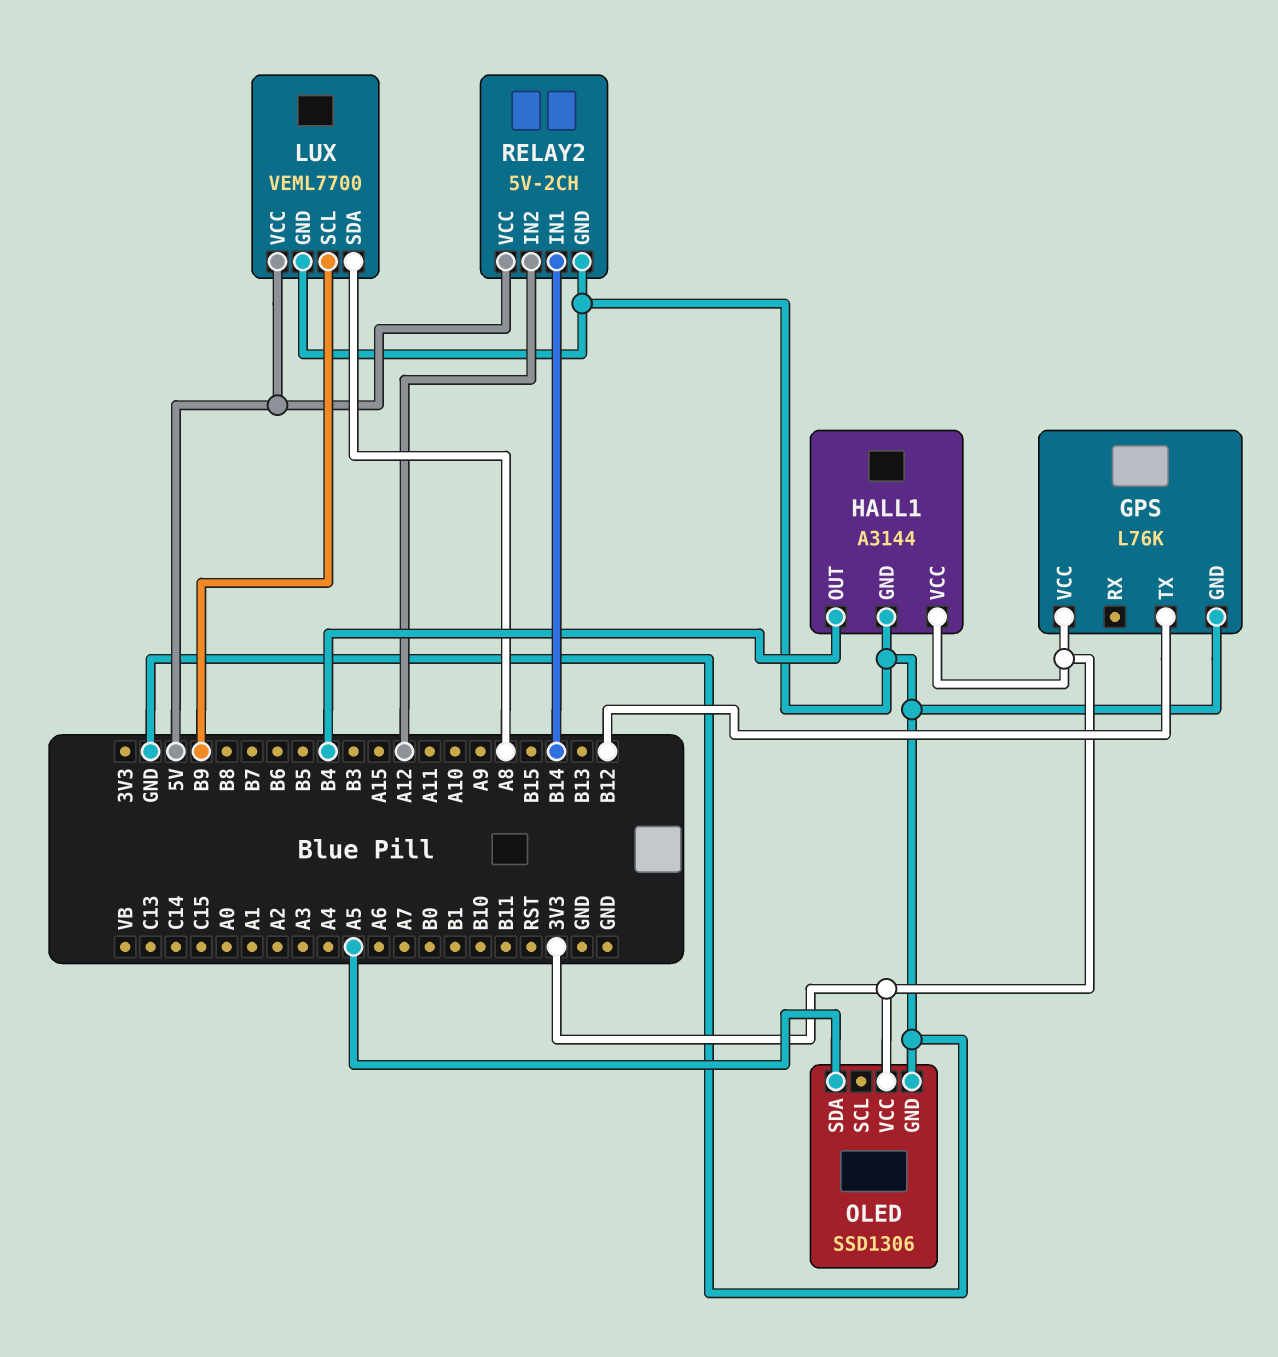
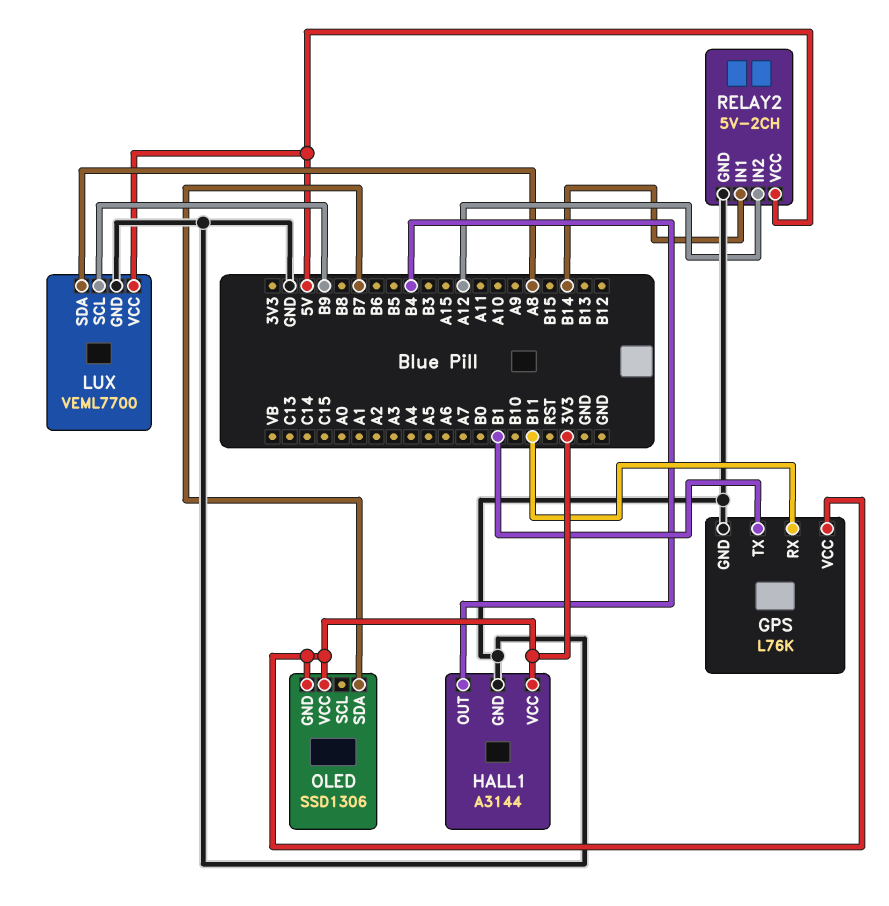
GPS pin RX: none -> B11
GPS pin TX: B12 -> B1
OLED pin GND: GND -> 3V3
OLED pin SDA: A5 -> B7

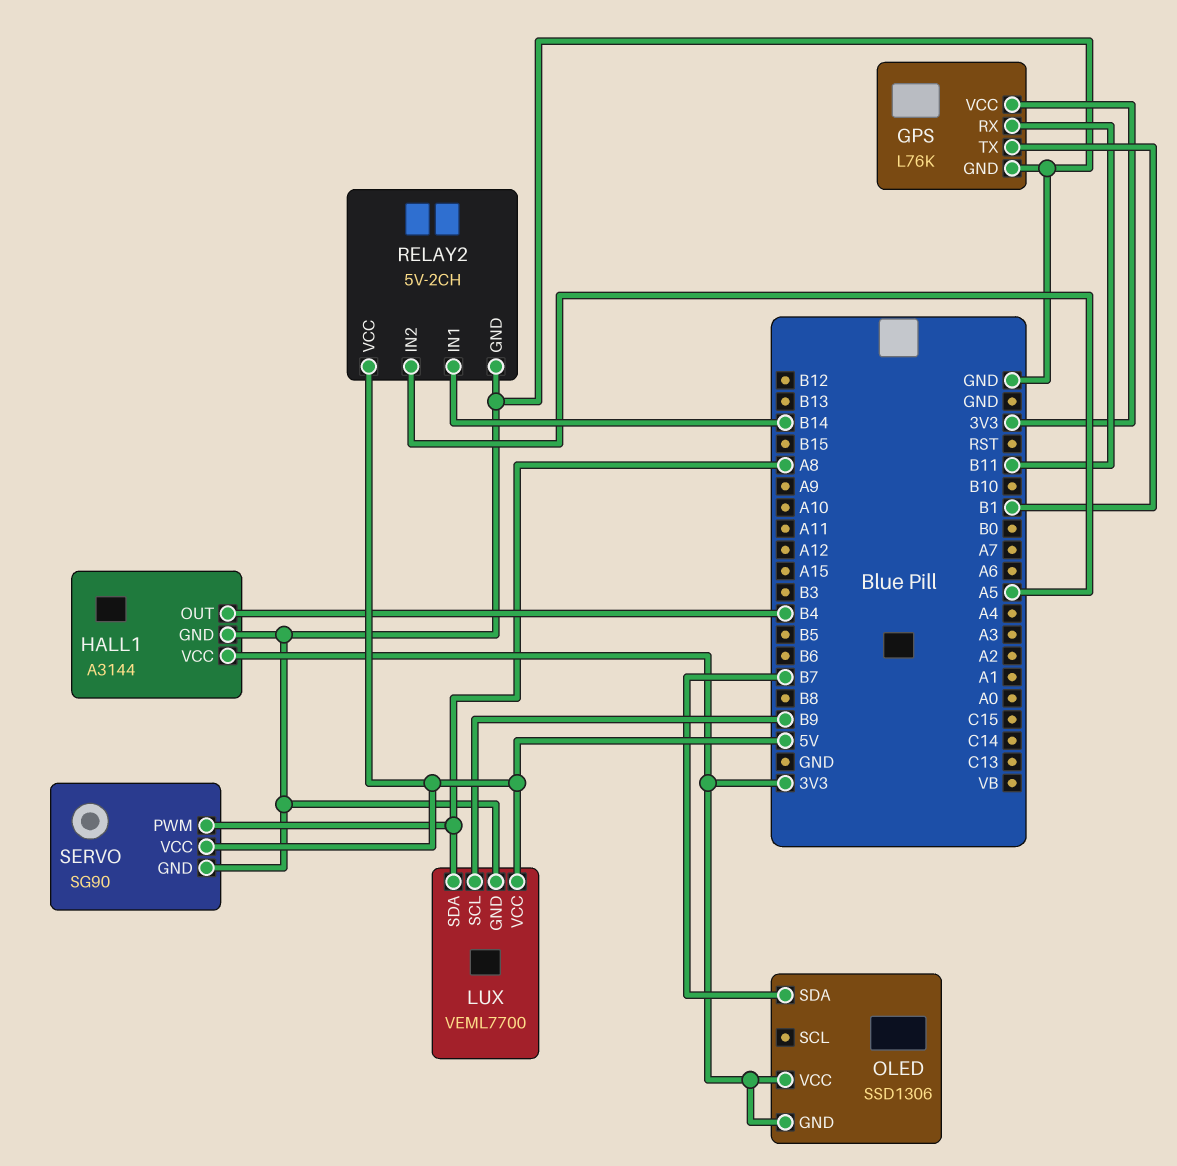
RELAY2 pin IN2: A12 -> A5
SERVO: none -> SG90
SERVO pin GND: none -> GND
SERVO pin PWM: none -> A8
SERVO pin VCC: none -> 5V

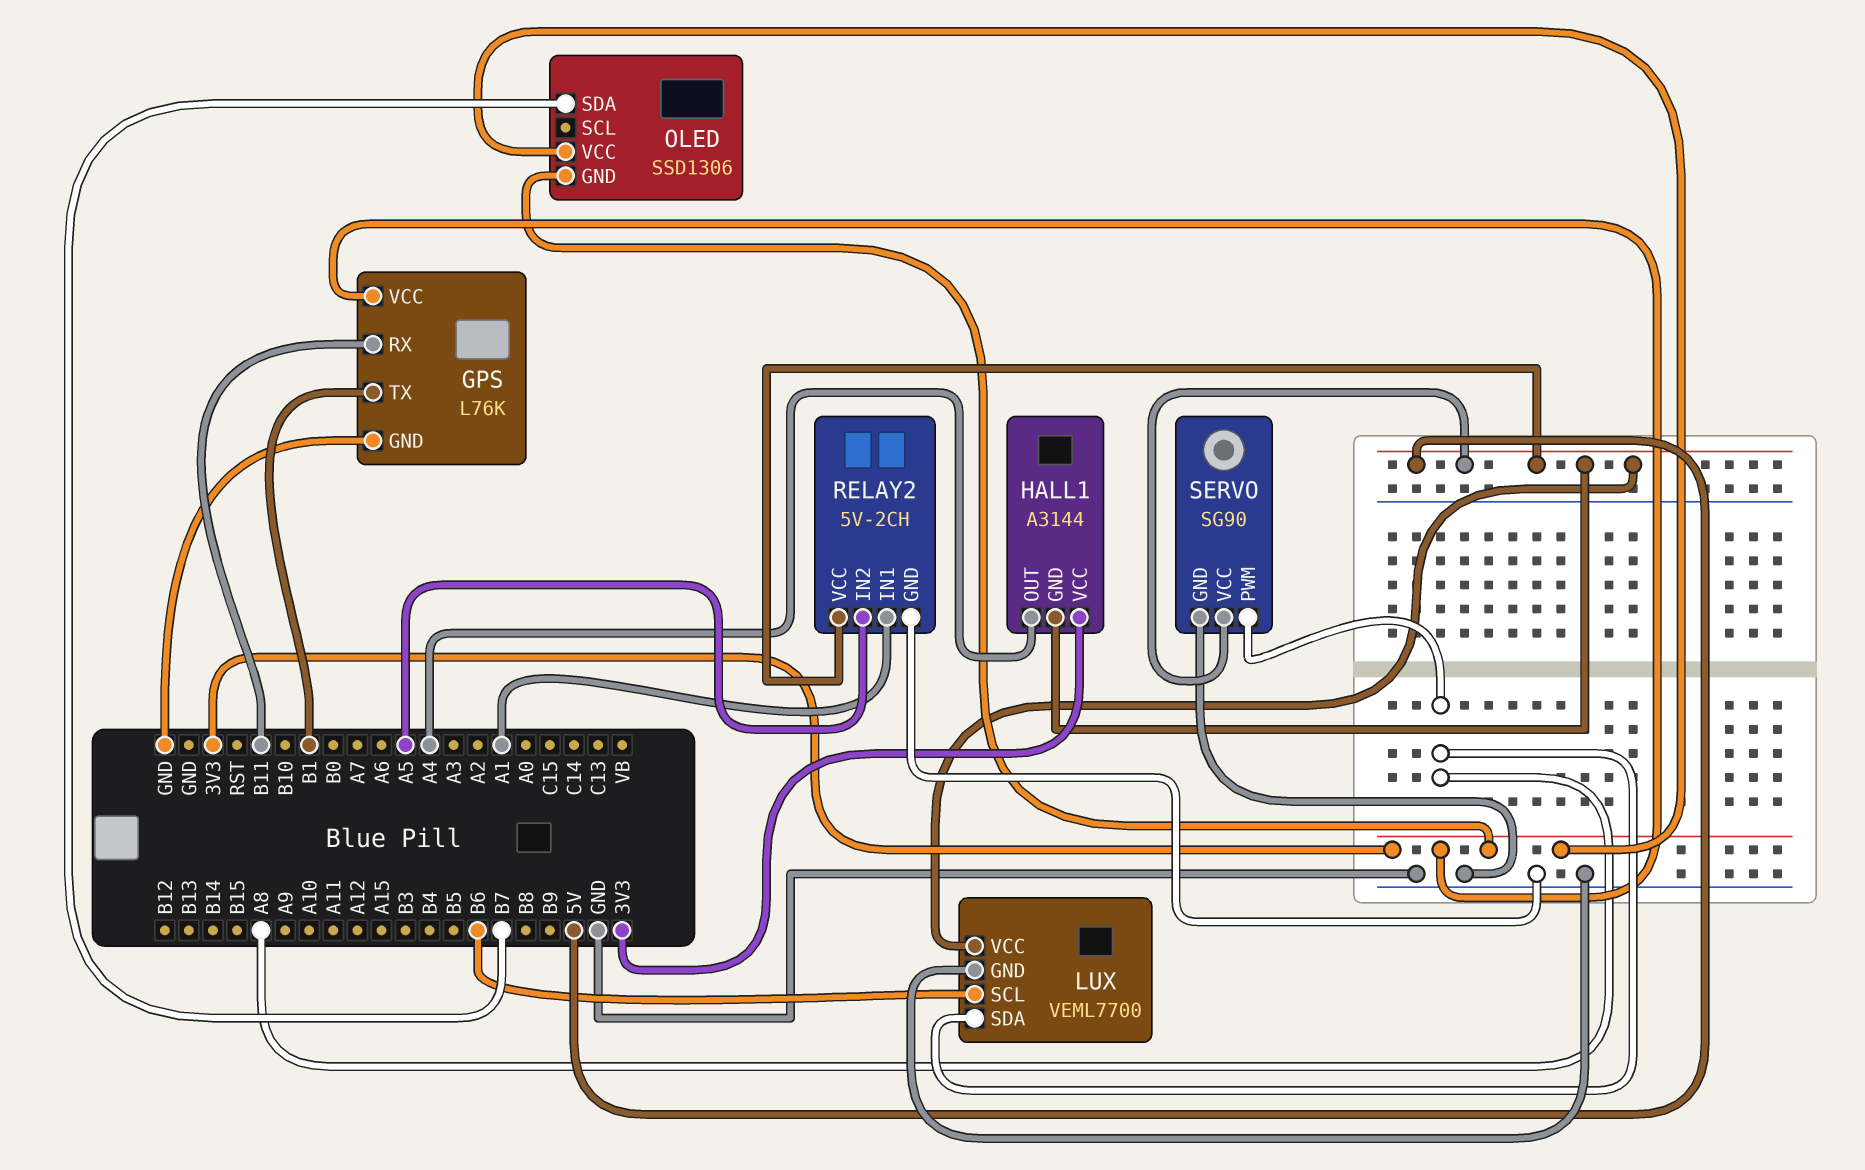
HALL1 pin GND: GND -> 5V
HALL1 pin OUT: B4 -> A4
LUX pin SCL: B9 -> B6
RELAY2 pin IN1: B14 -> A1

